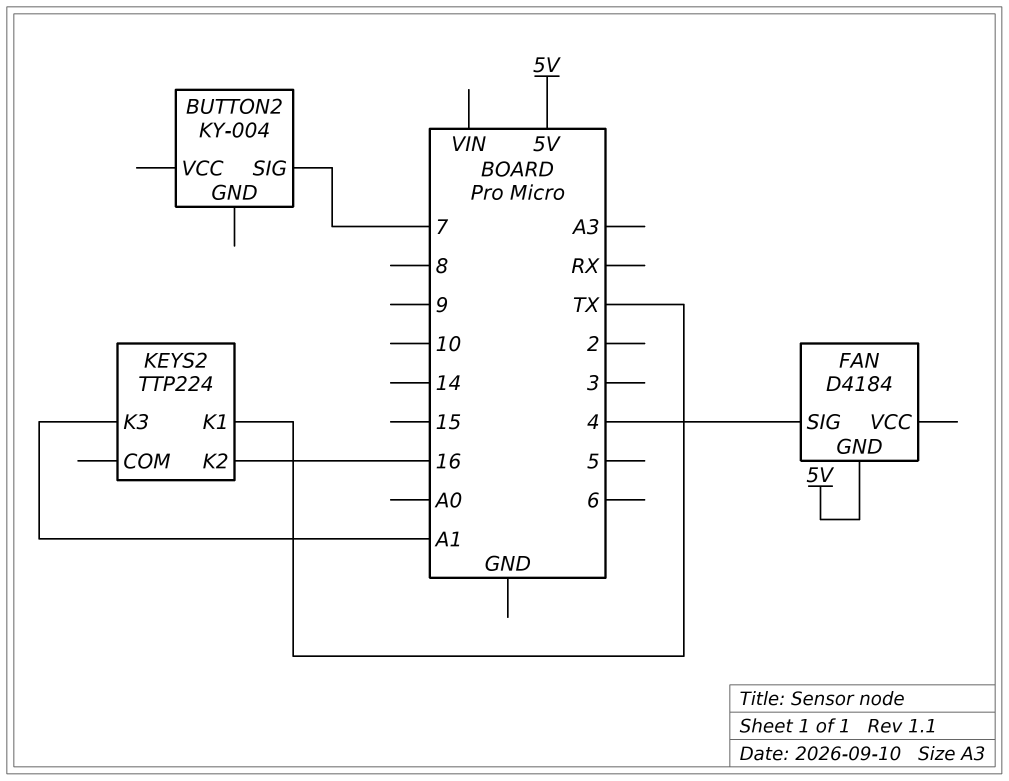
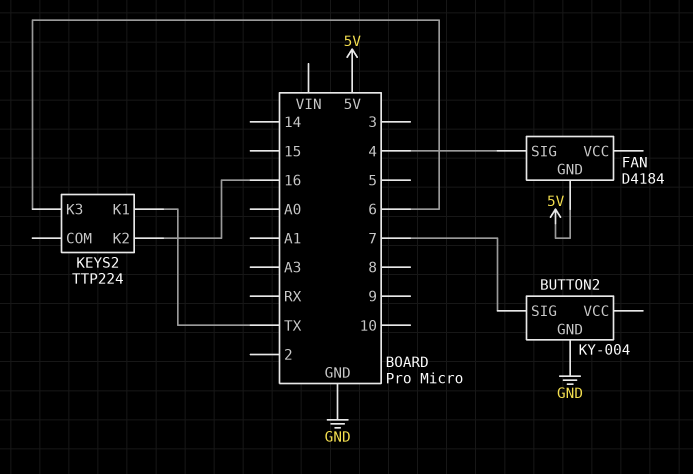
BUTTON2 pin GND: none -> GND
KEYS2 pin K3: A1 -> 6

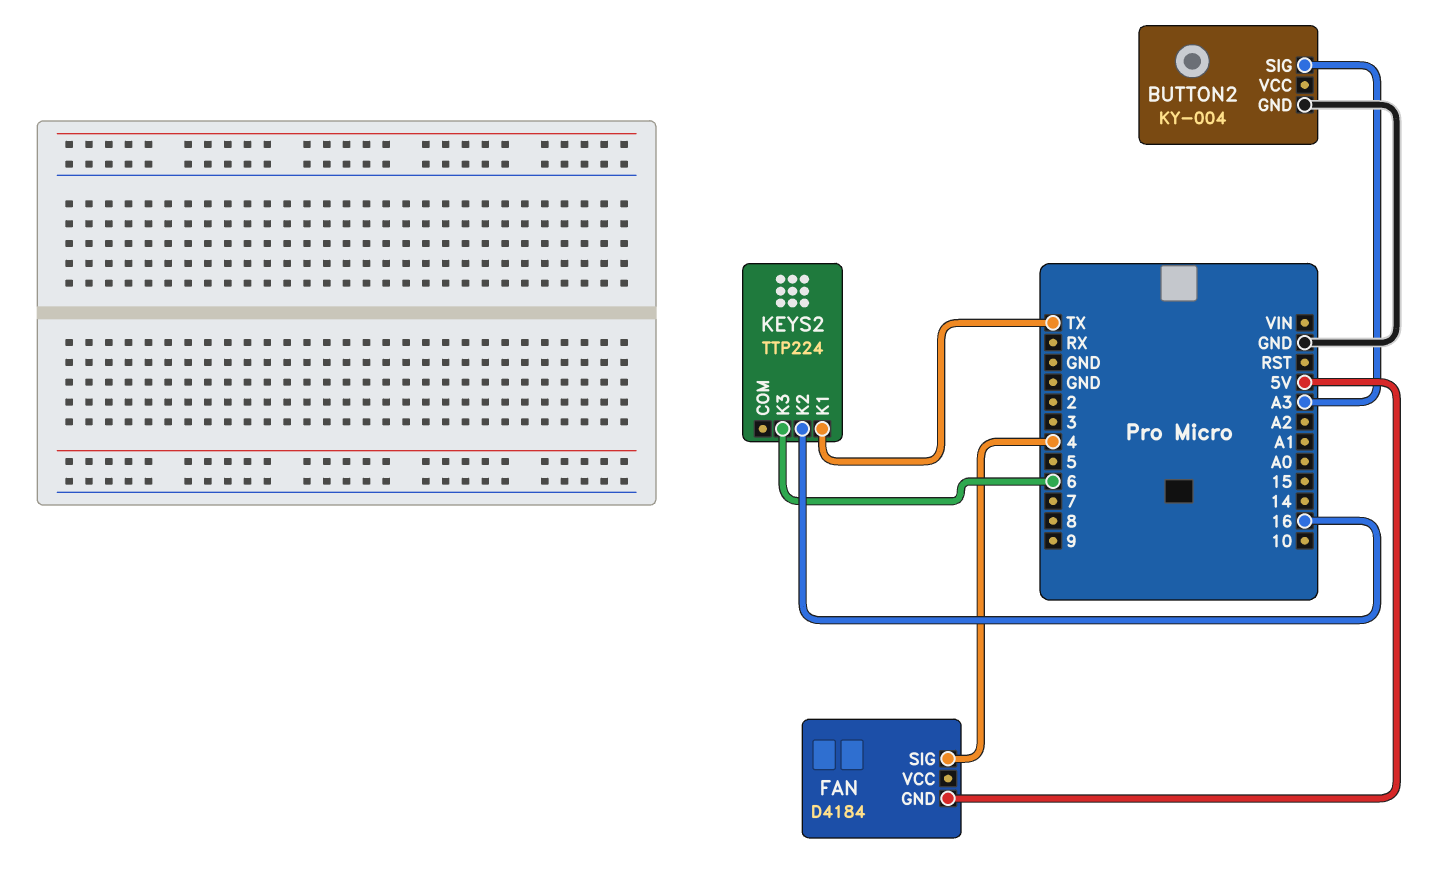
BUTTON2 pin SIG: 7 -> A3

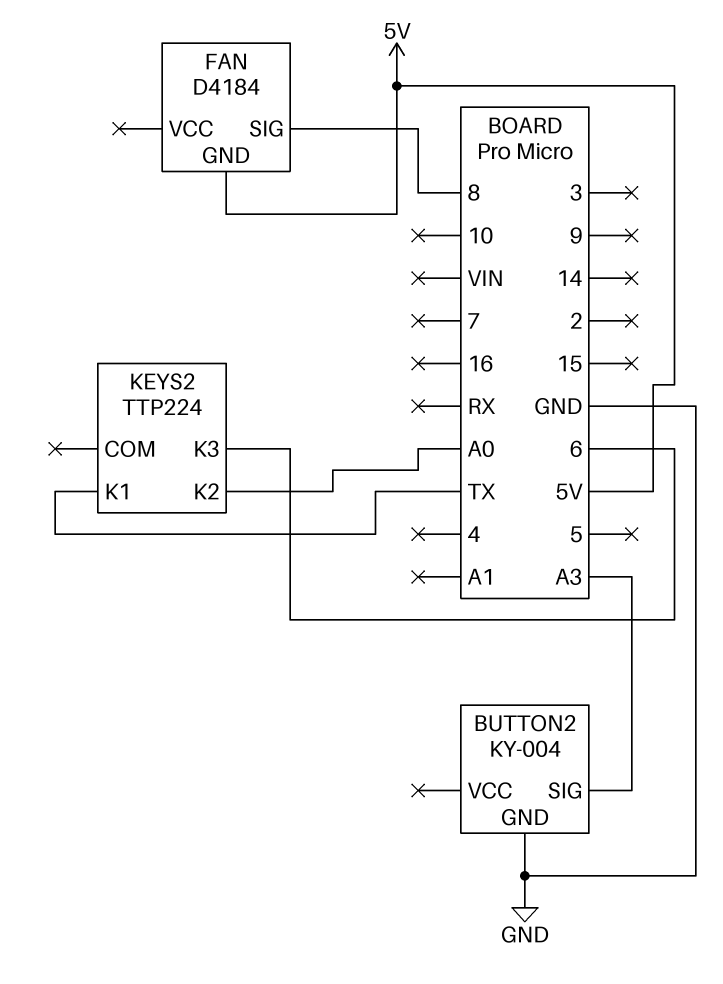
FAN pin SIG: 4 -> 8
KEYS2 pin K2: 16 -> A0

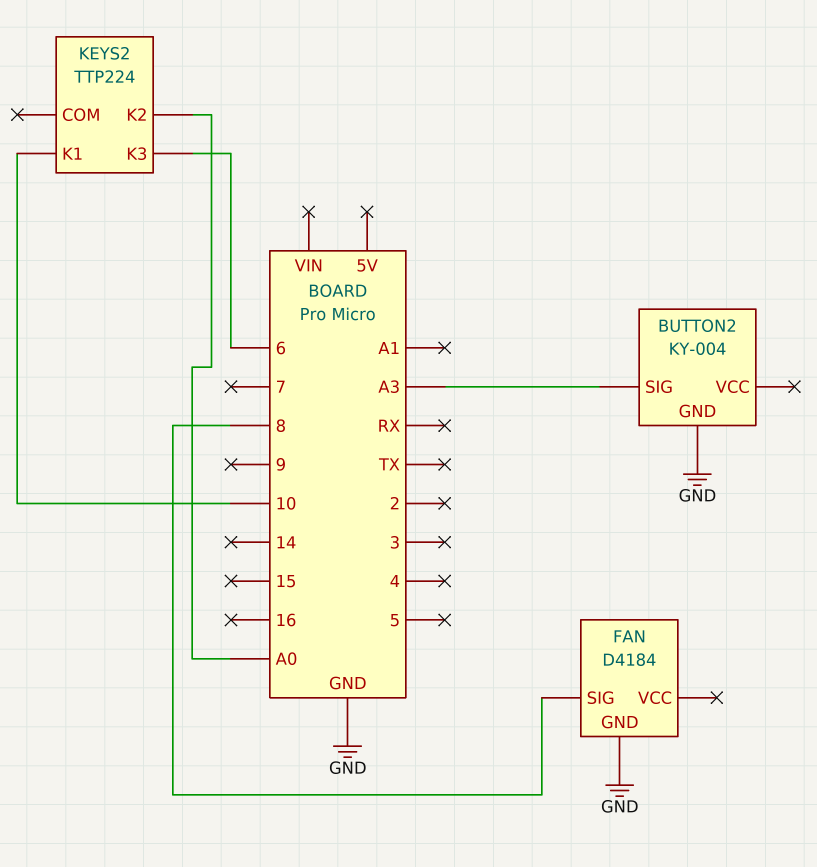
FAN pin GND: 5V -> GND
KEYS2 pin K1: TX -> 10

